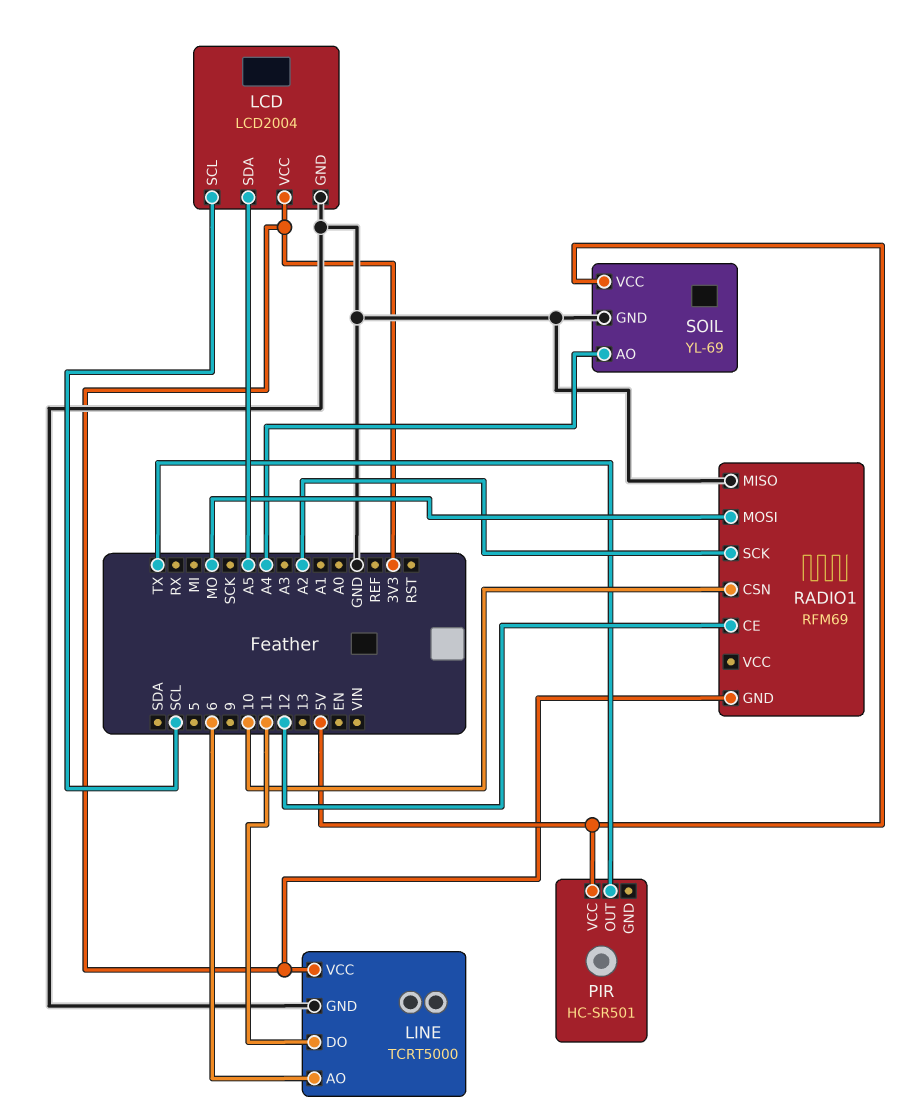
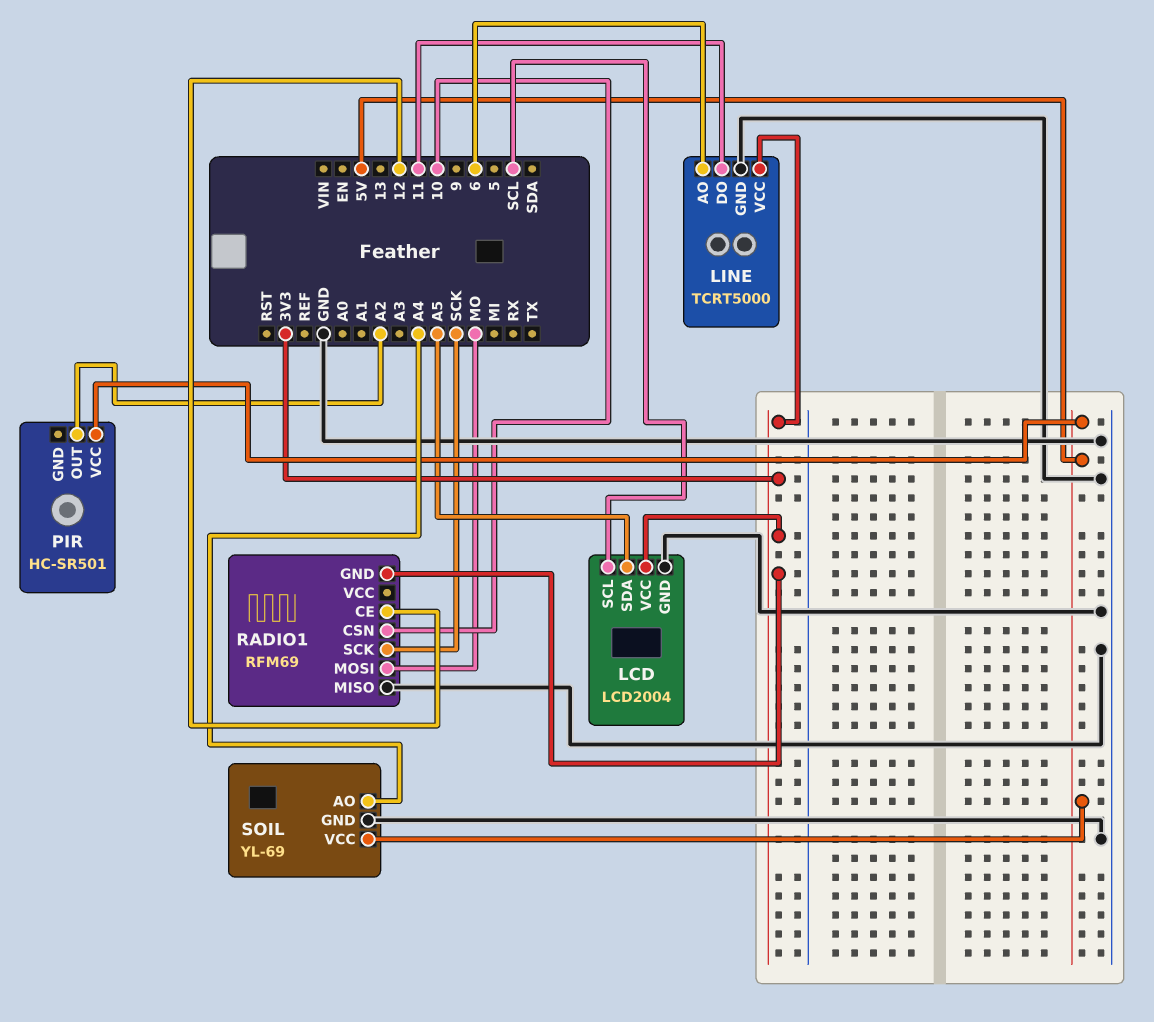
PIR pin OUT: TX -> A2
RADIO1 pin SCK: A2 -> SCK

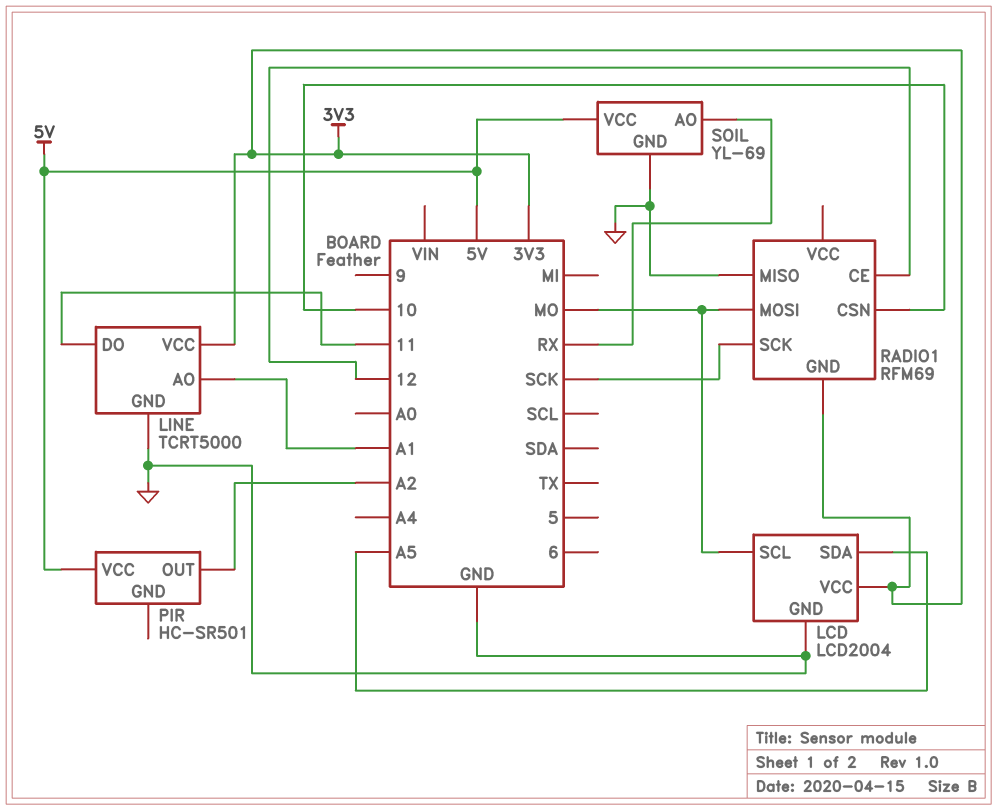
LCD pin SCL: SCL -> MO
LINE pin AO: 6 -> A1
SOIL pin AO: A4 -> RX

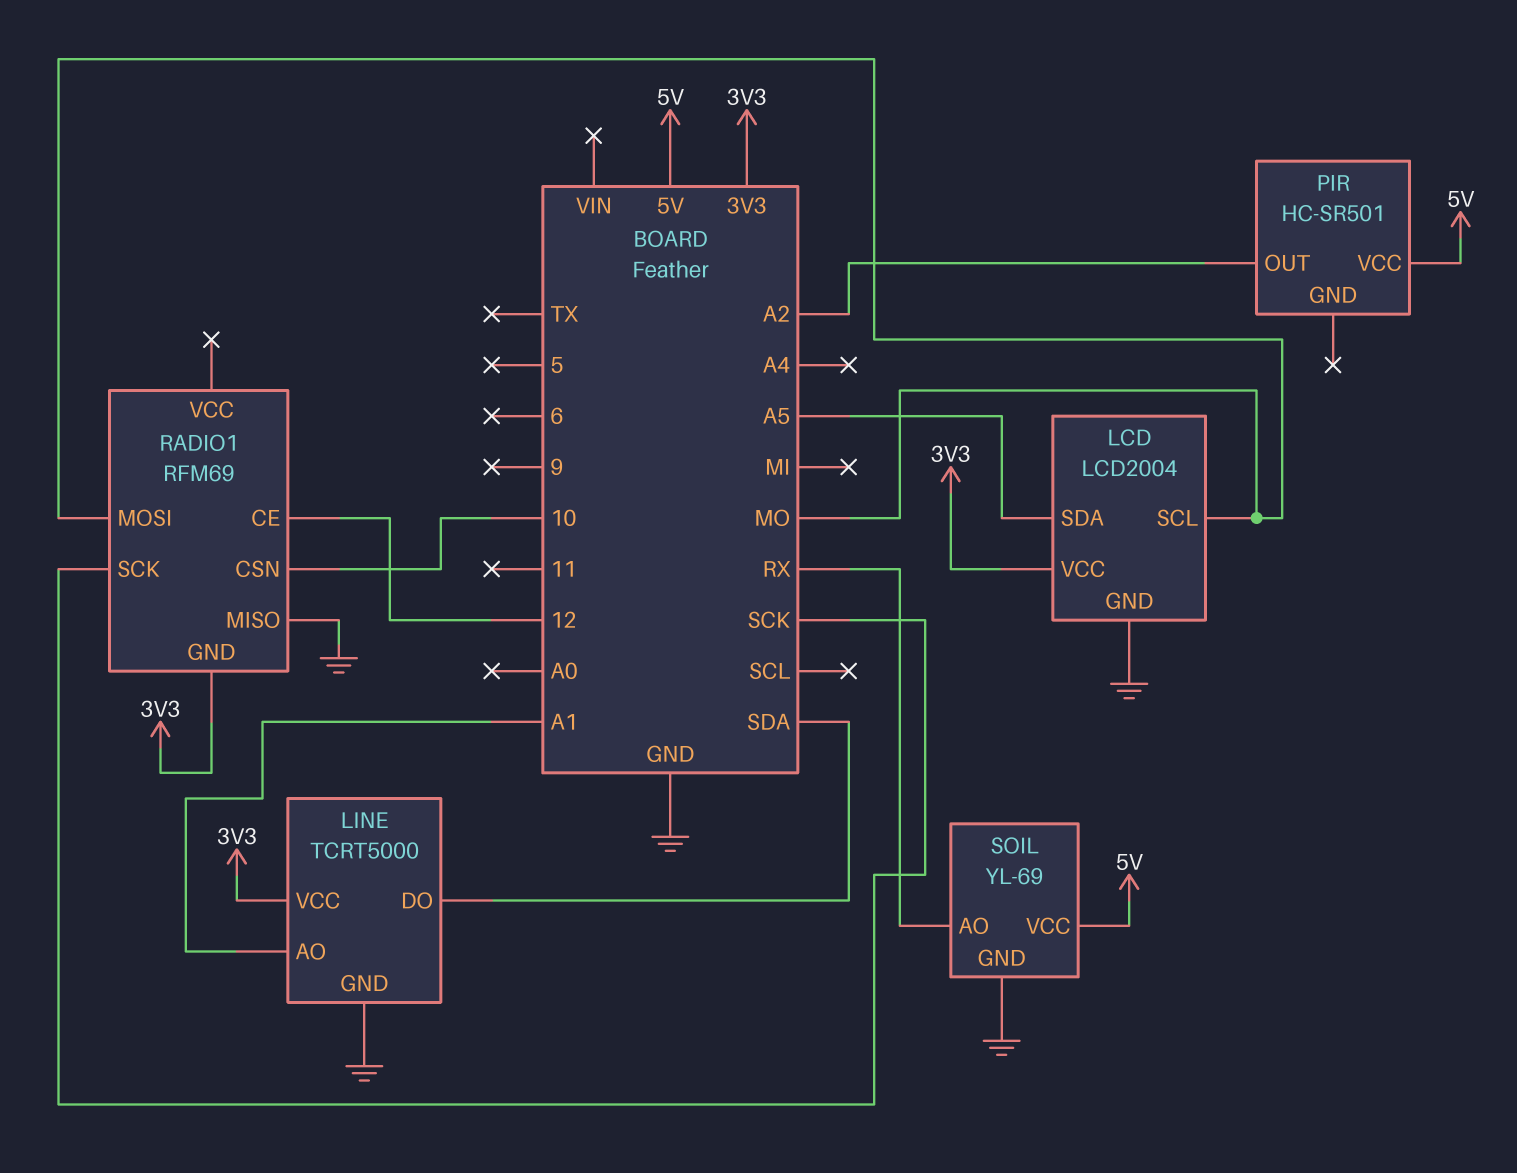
LINE pin DO: 11 -> SDA

